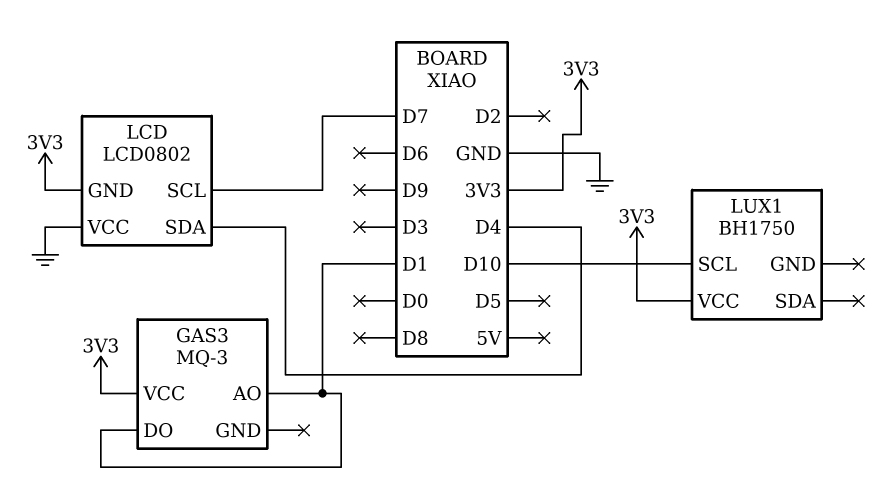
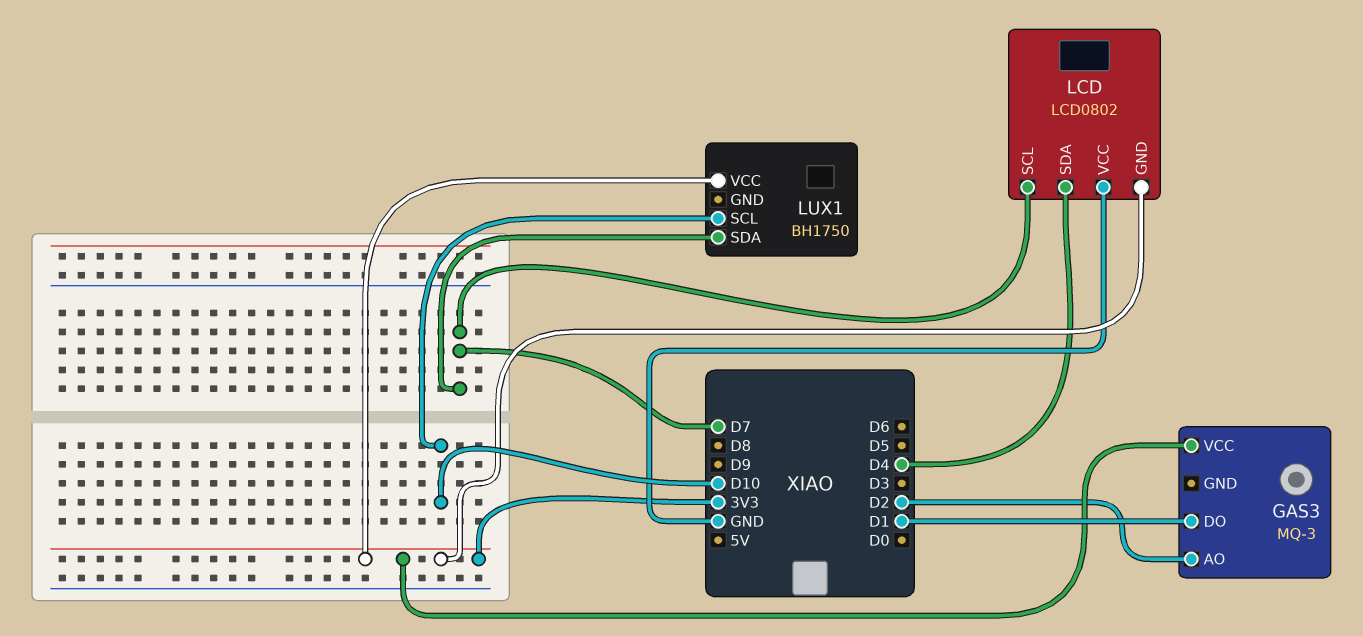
GAS3 pin AO: D1 -> D2
LUX1 pin SDA: none -> D7

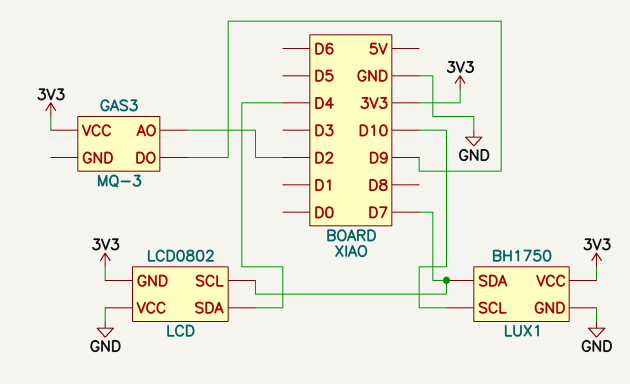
GAS3 pin DO: D1 -> D9
LUX1 pin GND: none -> GND

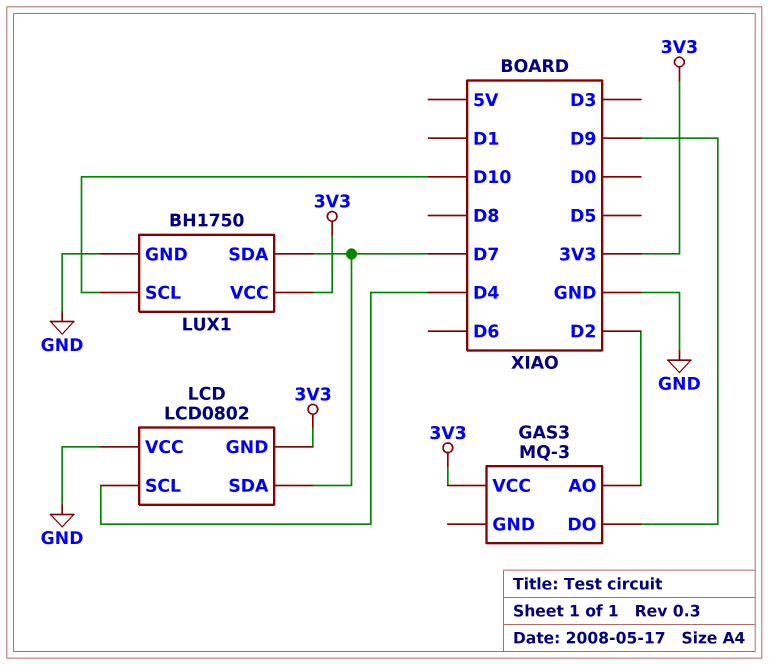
LCD pin SCL: D7 -> D4
LCD pin SDA: D4 -> D7

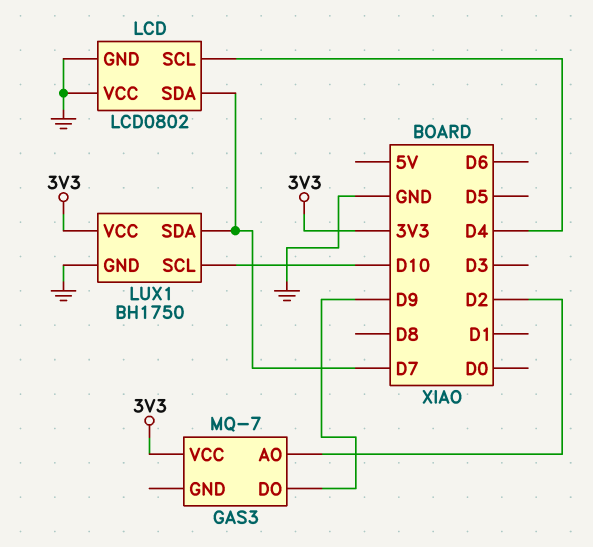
GAS3: MQ-3 -> MQ-7
LCD pin GND: 3V3 -> GND

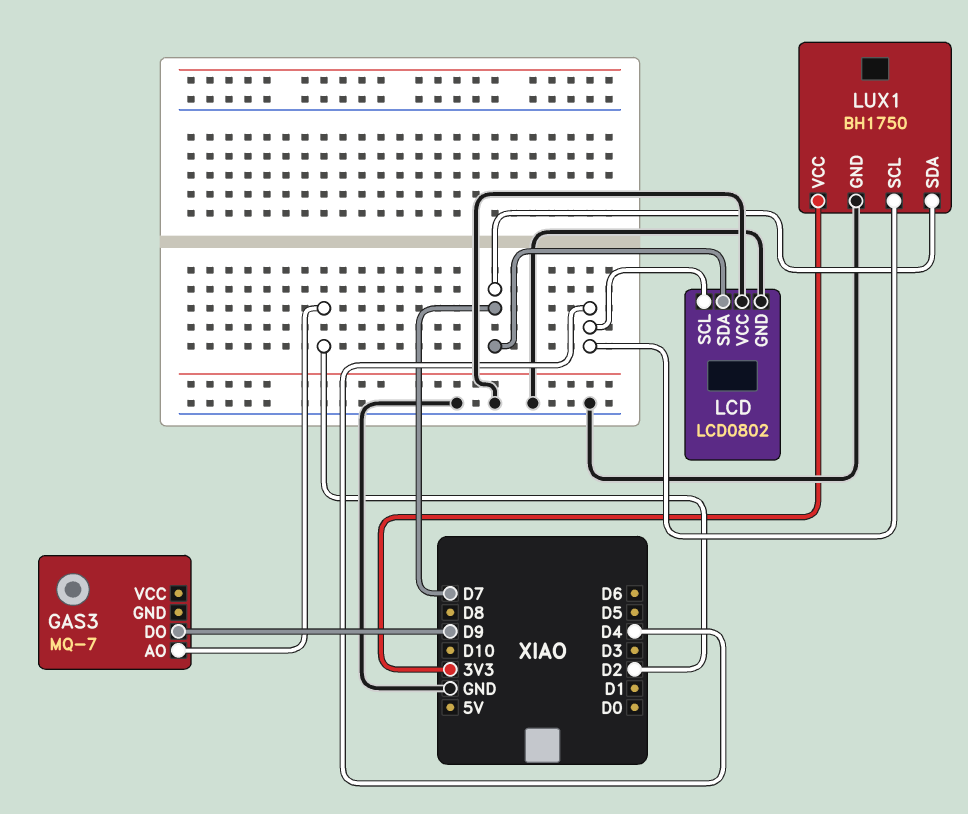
GAS3 pin VCC: 3V3 -> none
LUX1 pin SCL: D10 -> D4

